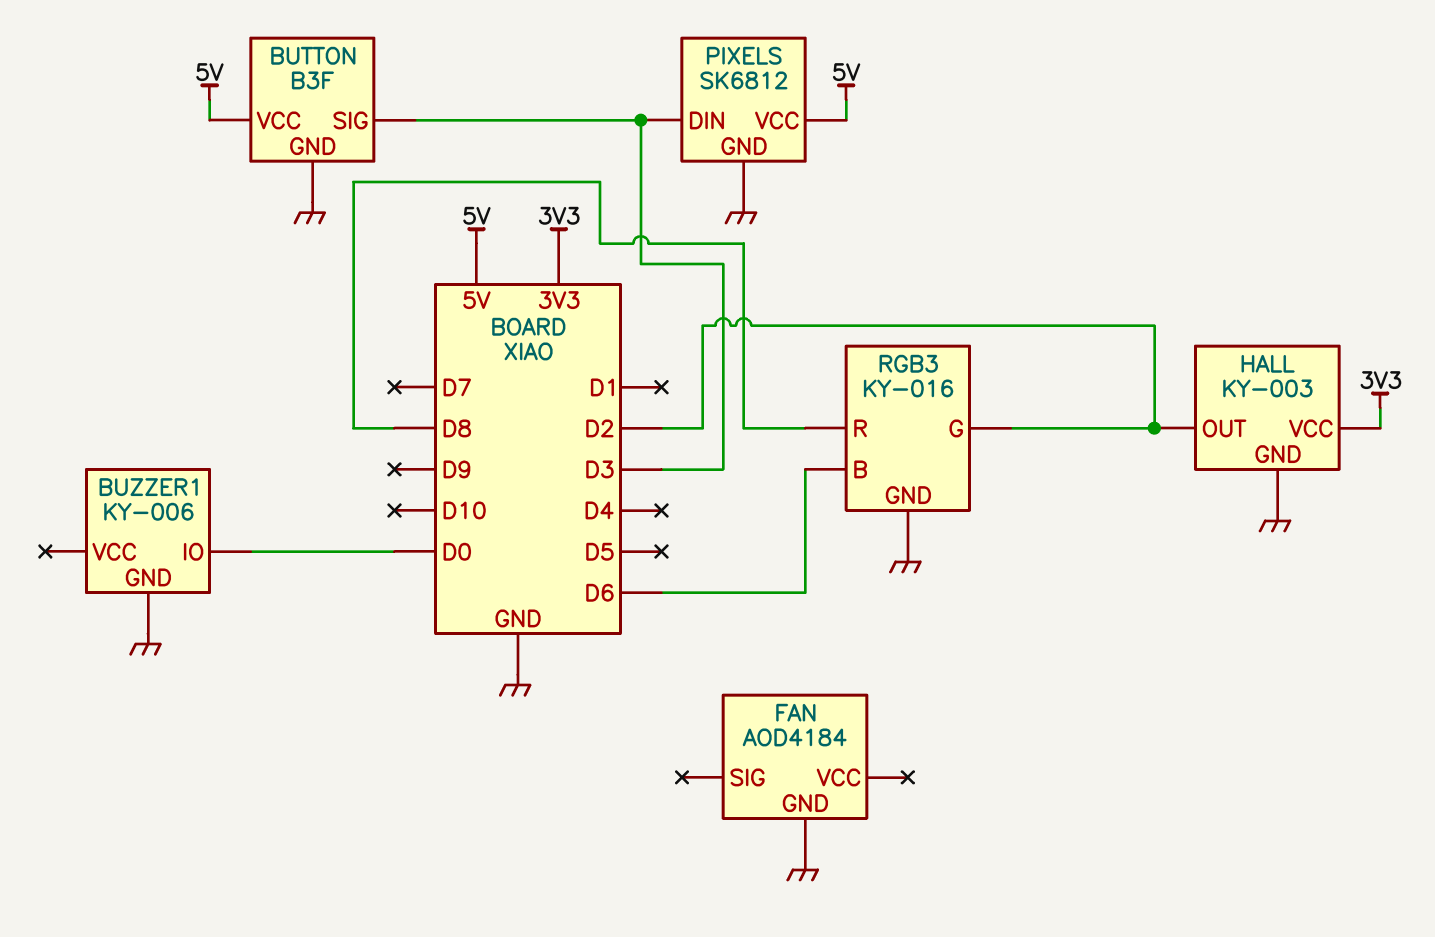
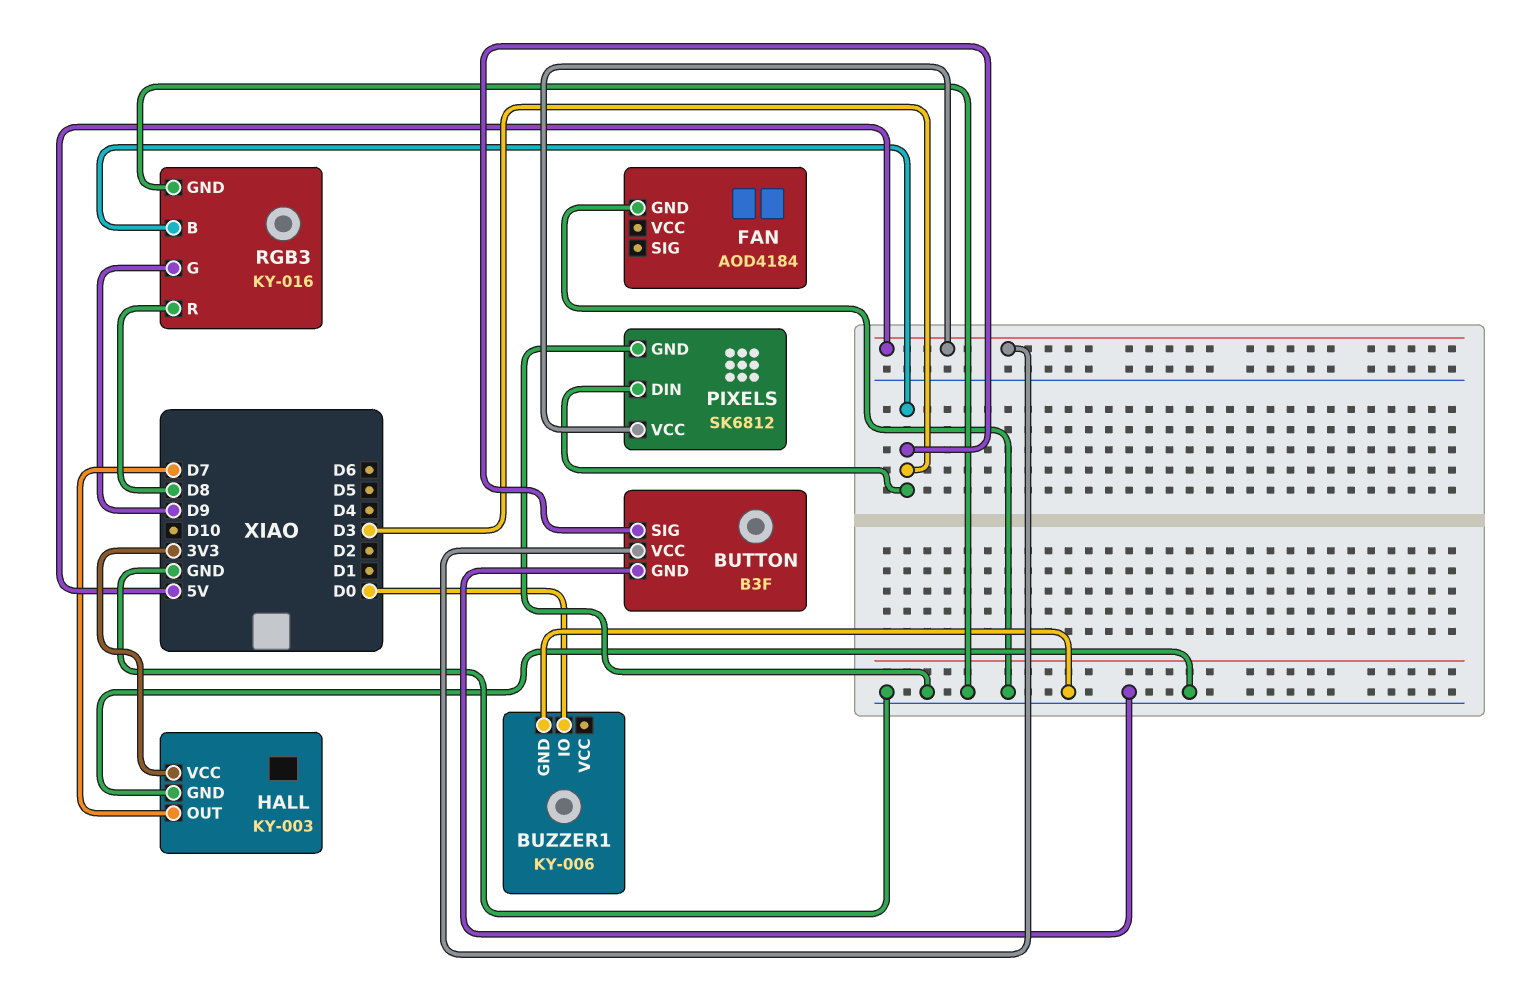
HALL pin OUT: D2 -> D7
RGB3 pin B: D6 -> D3
RGB3 pin G: D2 -> D9

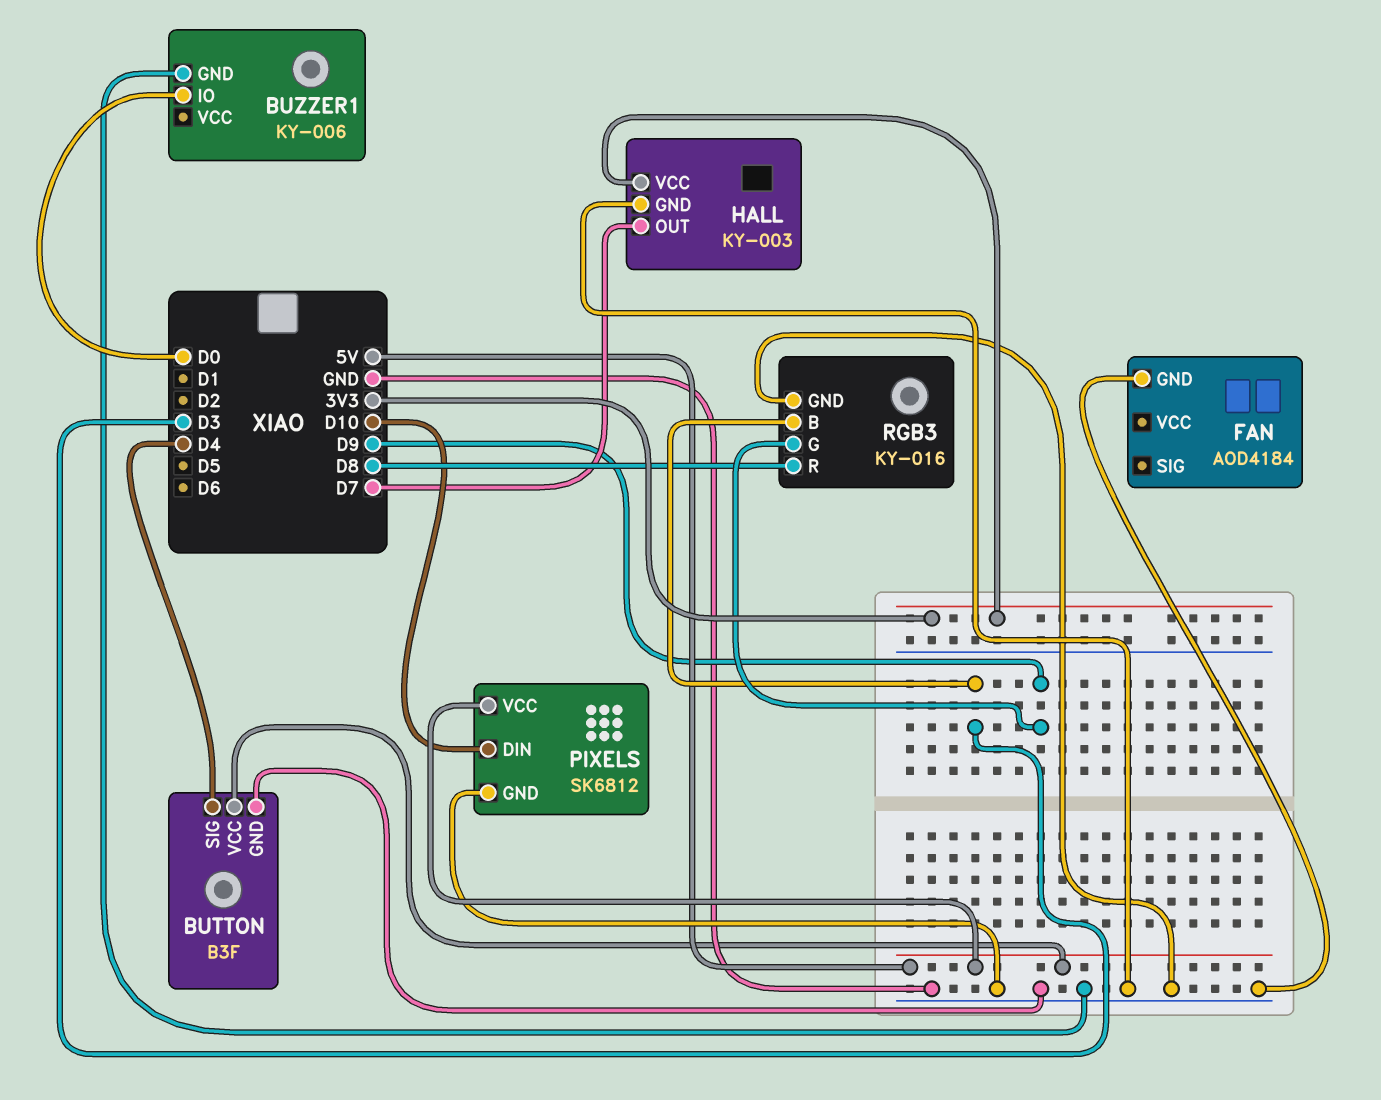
BUTTON pin SIG: D3 -> D4
PIXELS pin DIN: D3 -> D10

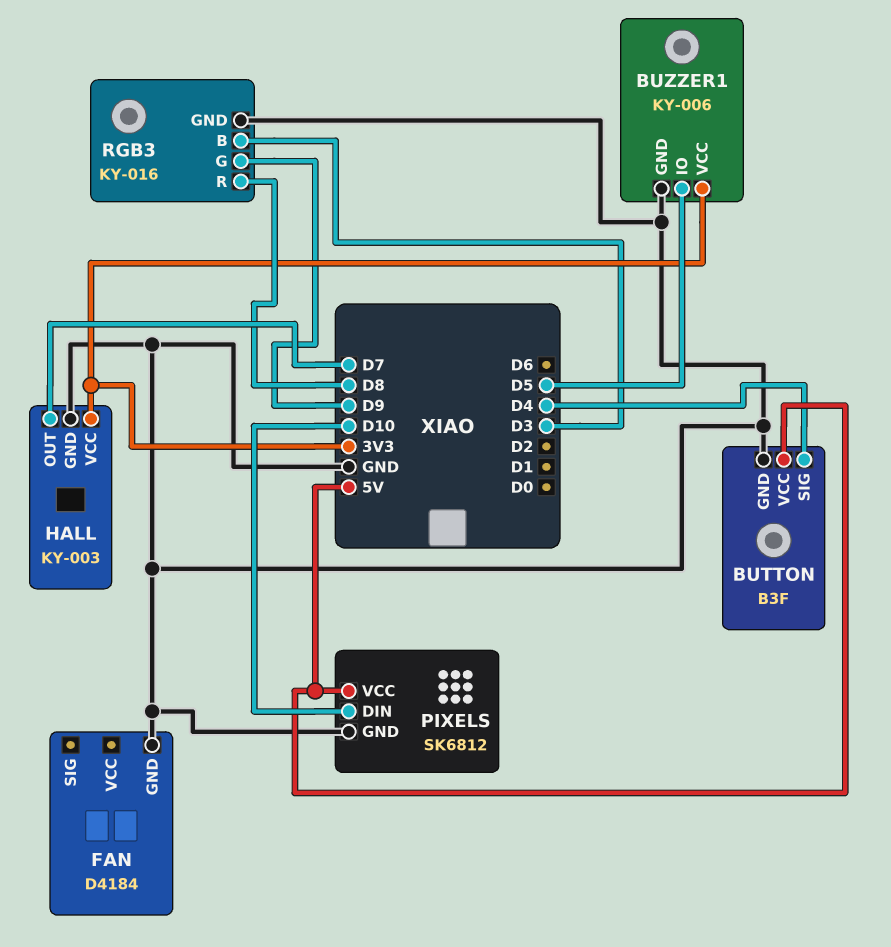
BUZZER1 pin IO: D0 -> D5
BUZZER1 pin VCC: none -> 3V3
FAN: AOD4184 -> D4184

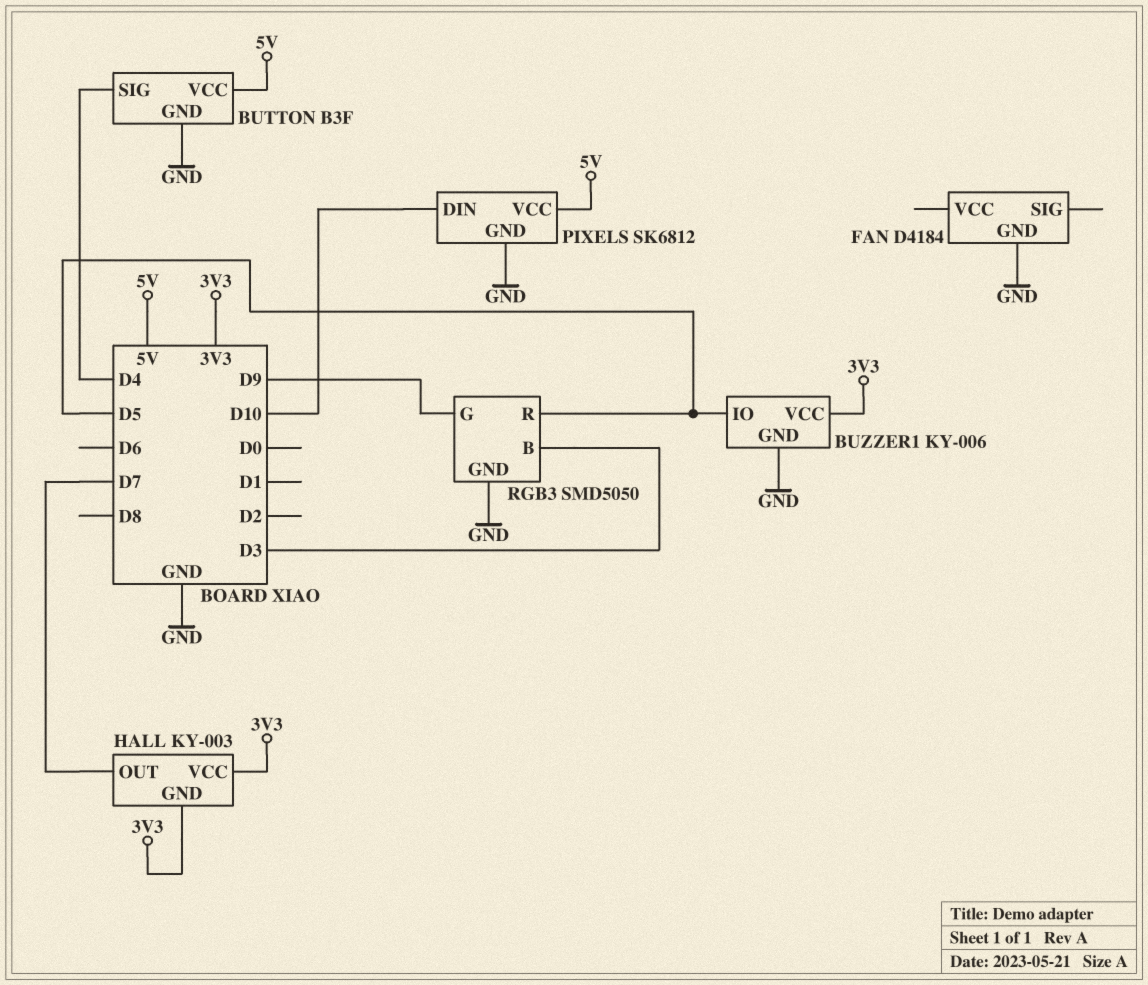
HALL pin GND: GND -> 3V3
RGB3: KY-016 -> SMD5050
RGB3 pin R: D8 -> D5

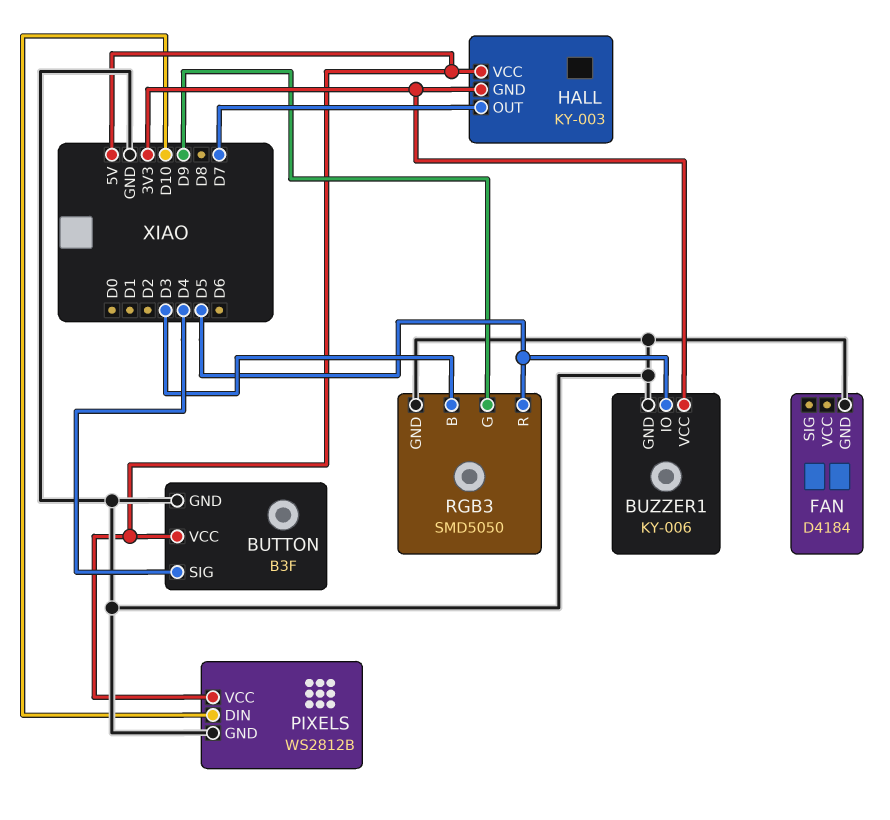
HALL pin VCC: 3V3 -> 5V
PIXELS: SK6812 -> WS2812B

